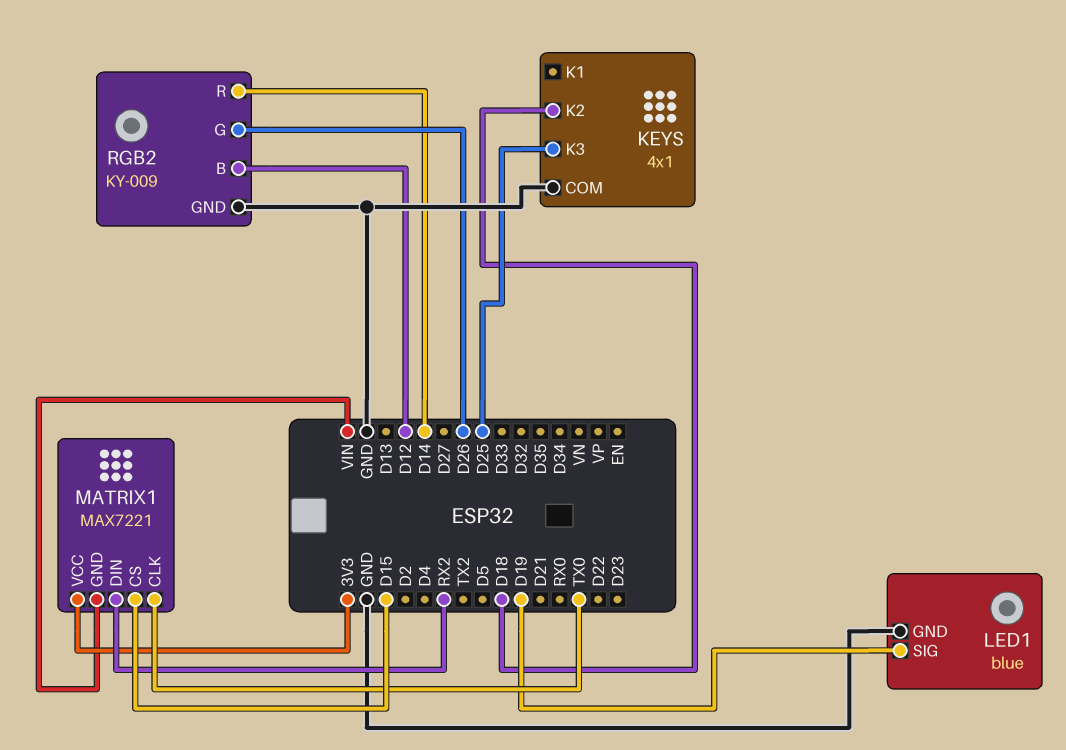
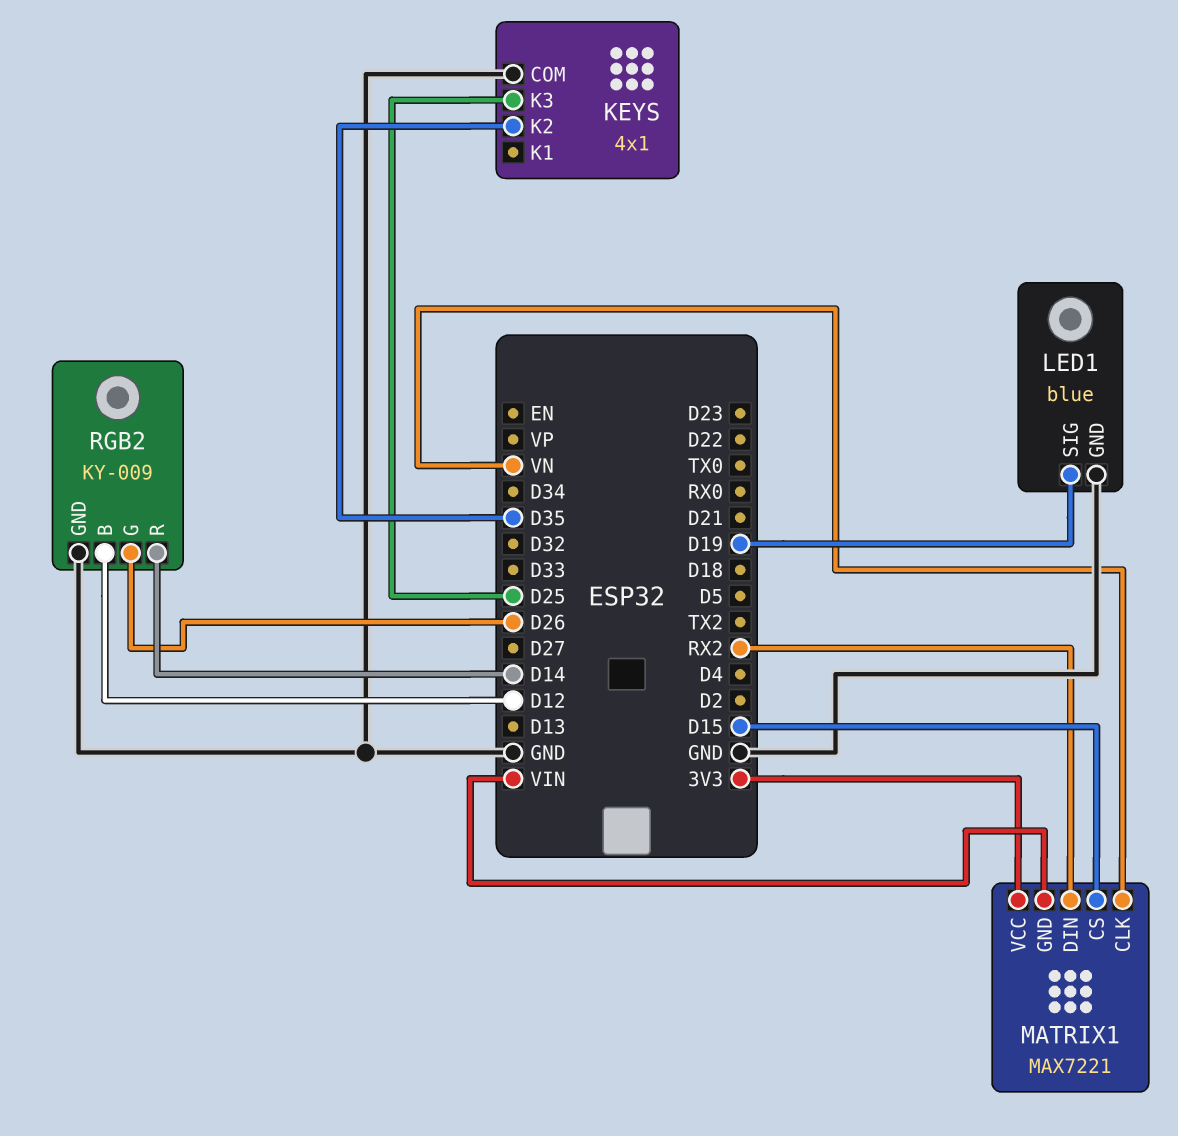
KEYS pin K2: D18 -> D35
MATRIX1 pin CLK: TX0 -> VN

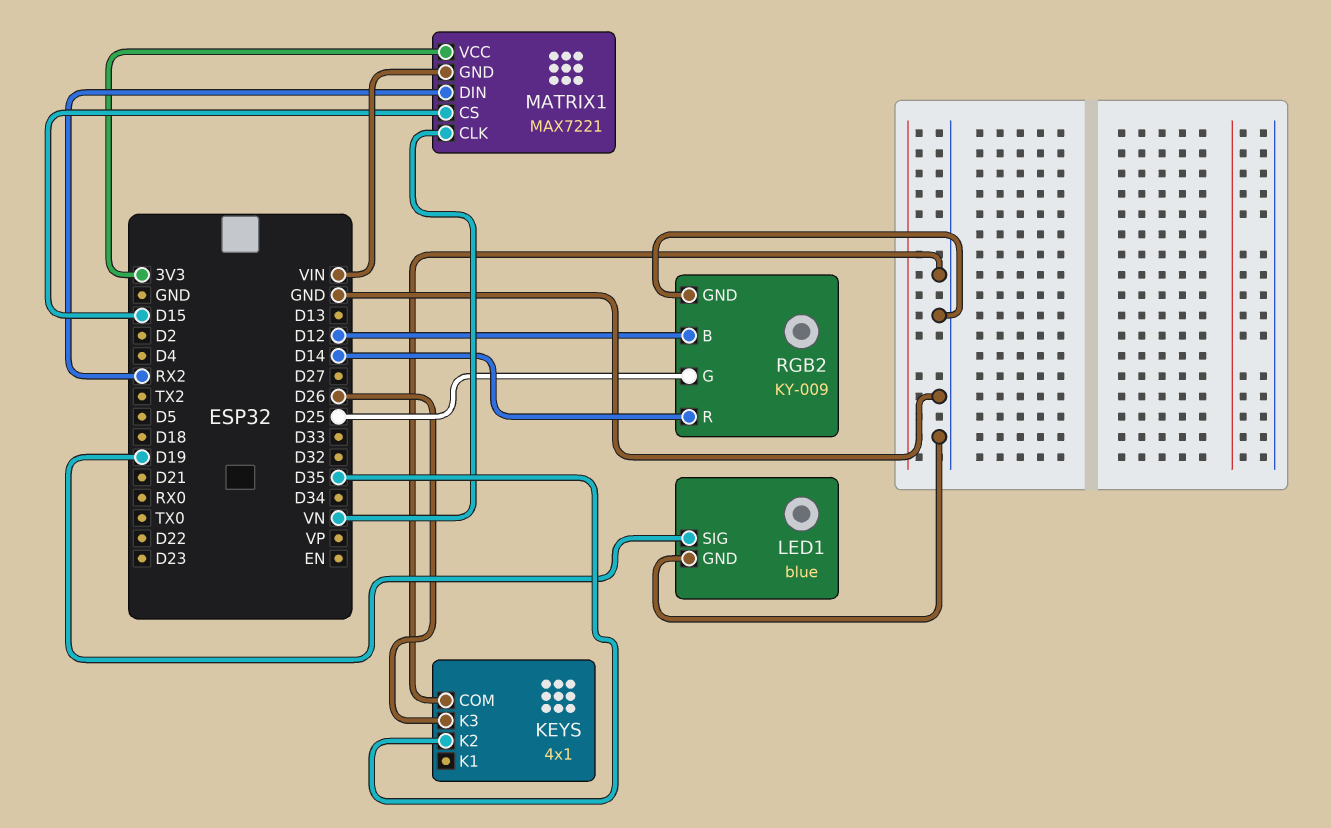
KEYS pin K3: D25 -> D26
RGB2 pin G: D26 -> D25

